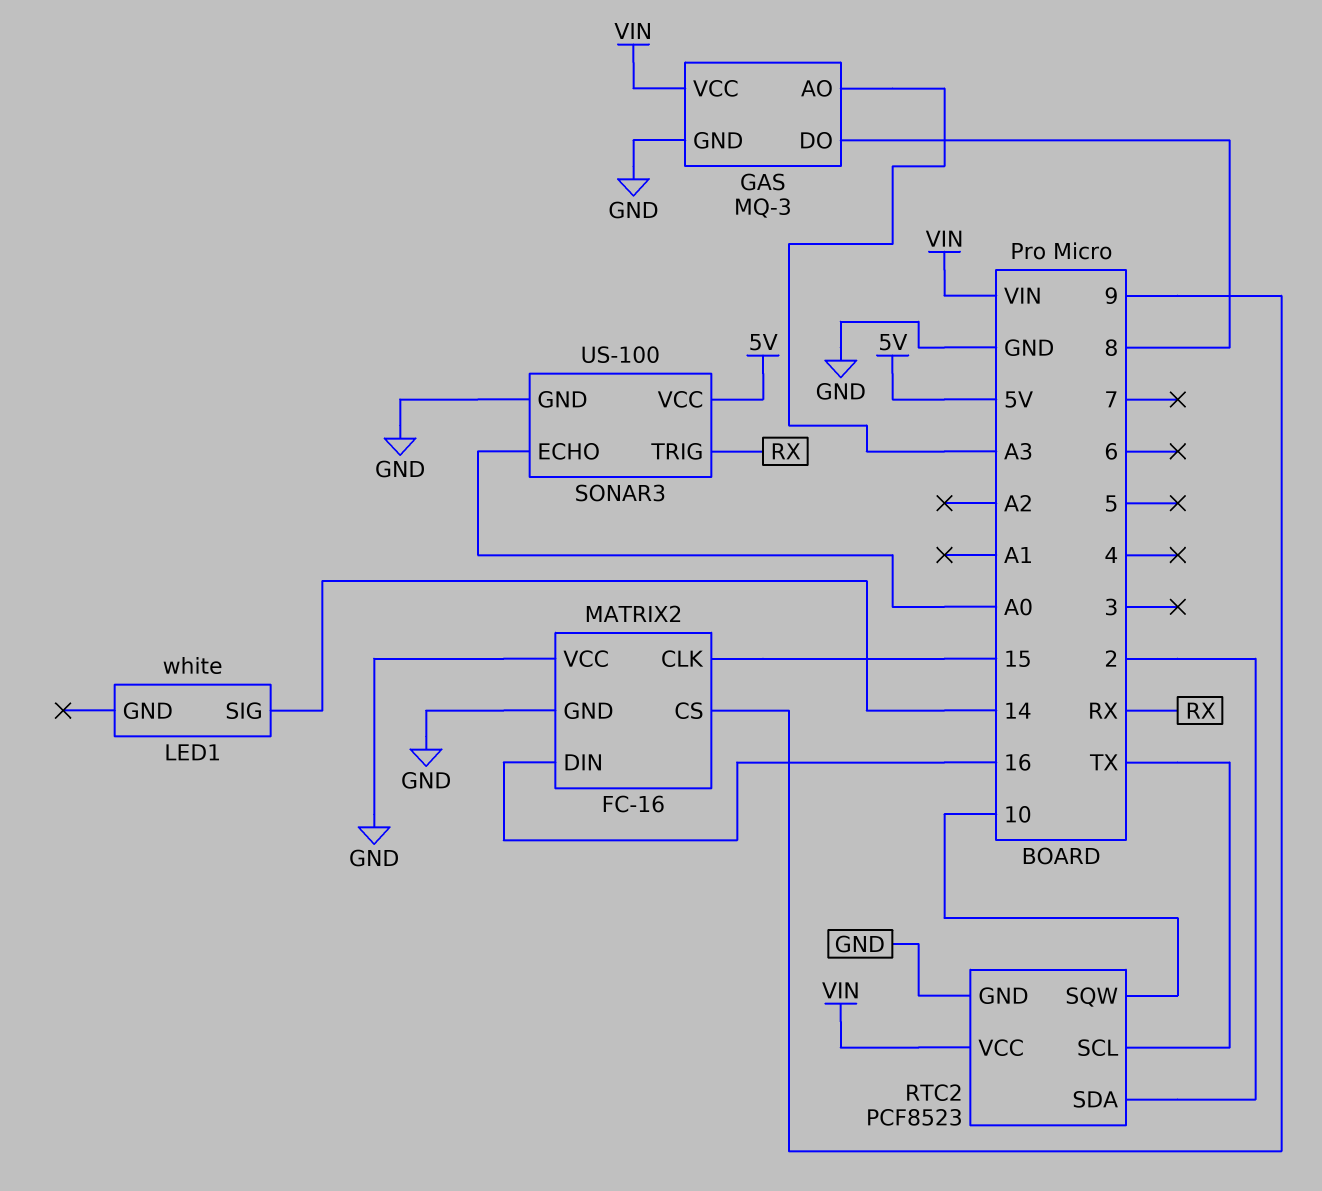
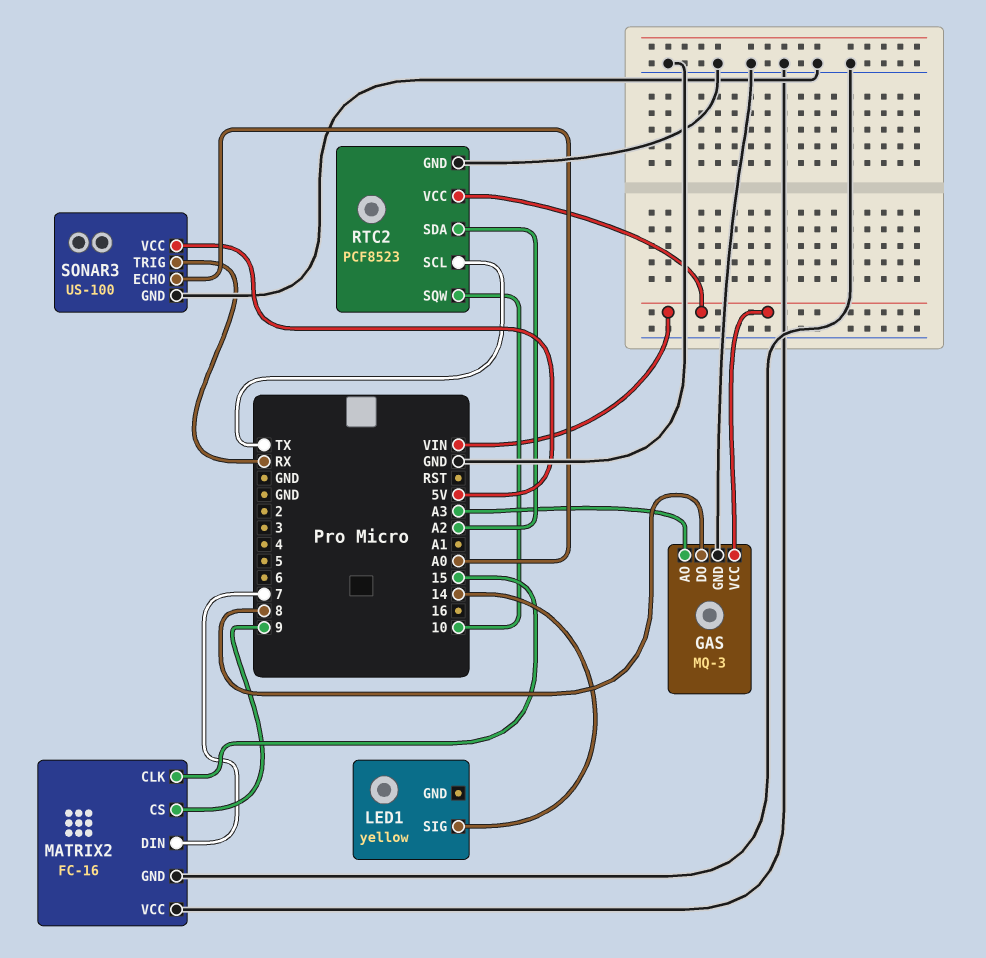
LED1: white -> yellow
MATRIX2 pin DIN: 16 -> 7
RTC2 pin SDA: 2 -> A2

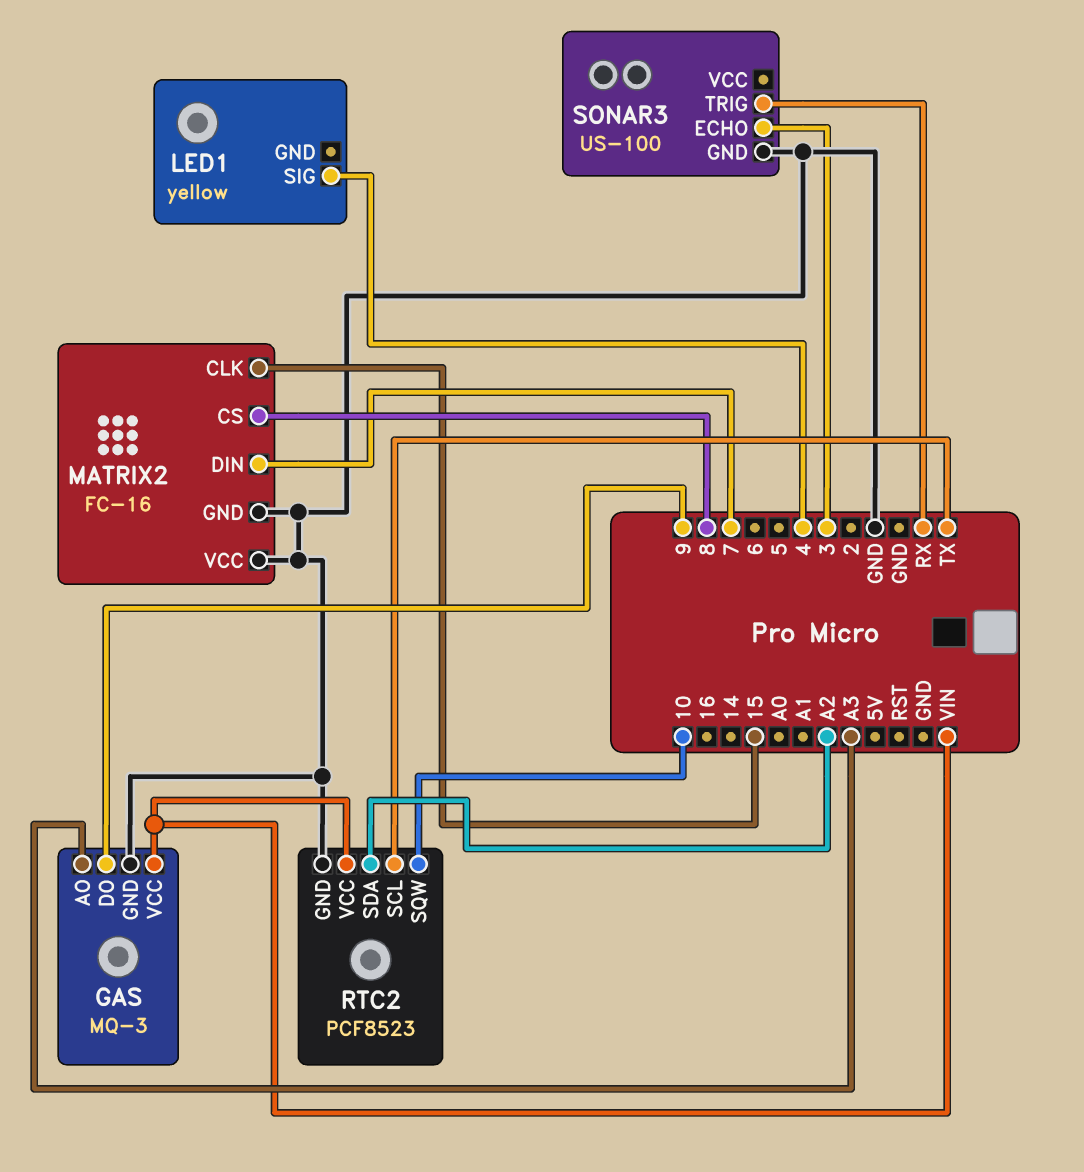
GAS pin DO: 8 -> 9
LED1 pin SIG: 14 -> 4
MATRIX2 pin CS: 9 -> 8
SONAR3 pin ECHO: A0 -> 3
SONAR3 pin VCC: 5V -> none

